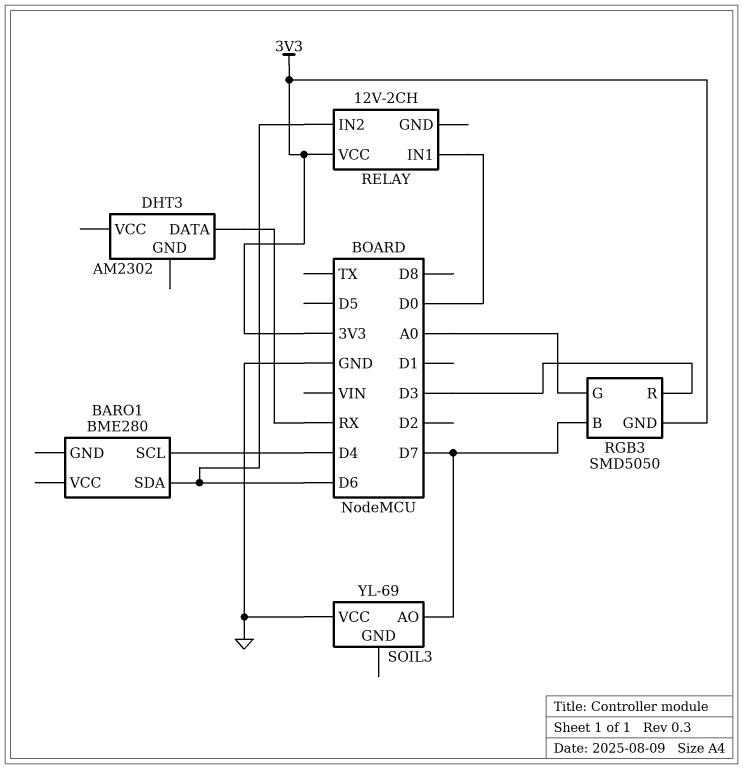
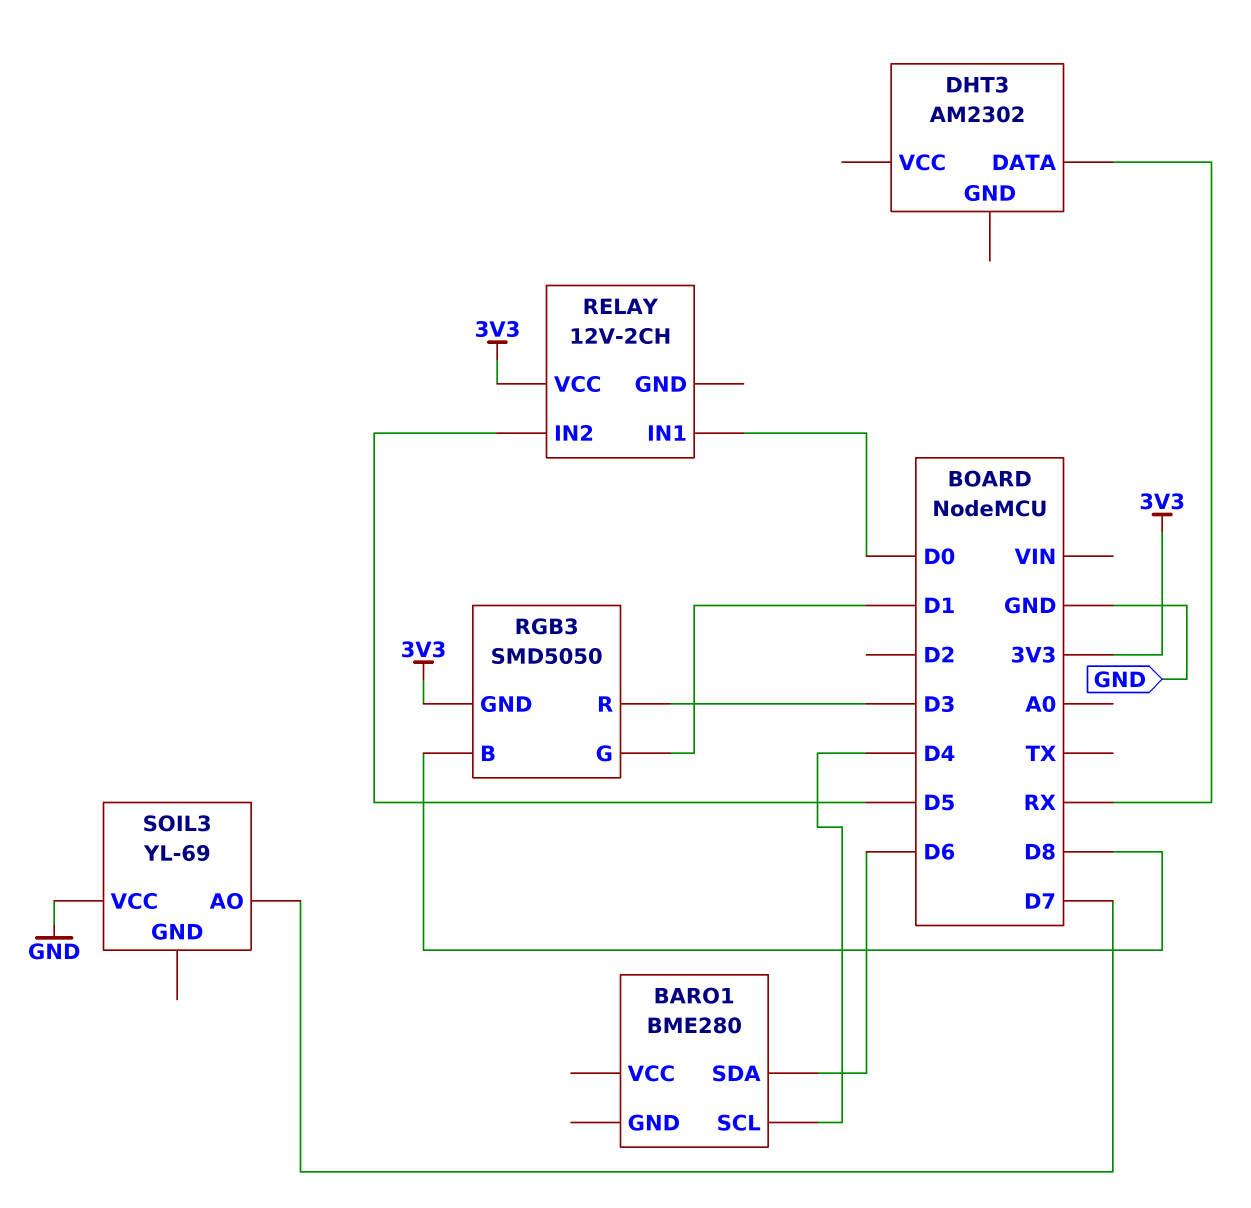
RELAY pin IN2: D6 -> D5
RGB3 pin B: D7 -> D8
RGB3 pin G: A0 -> D1

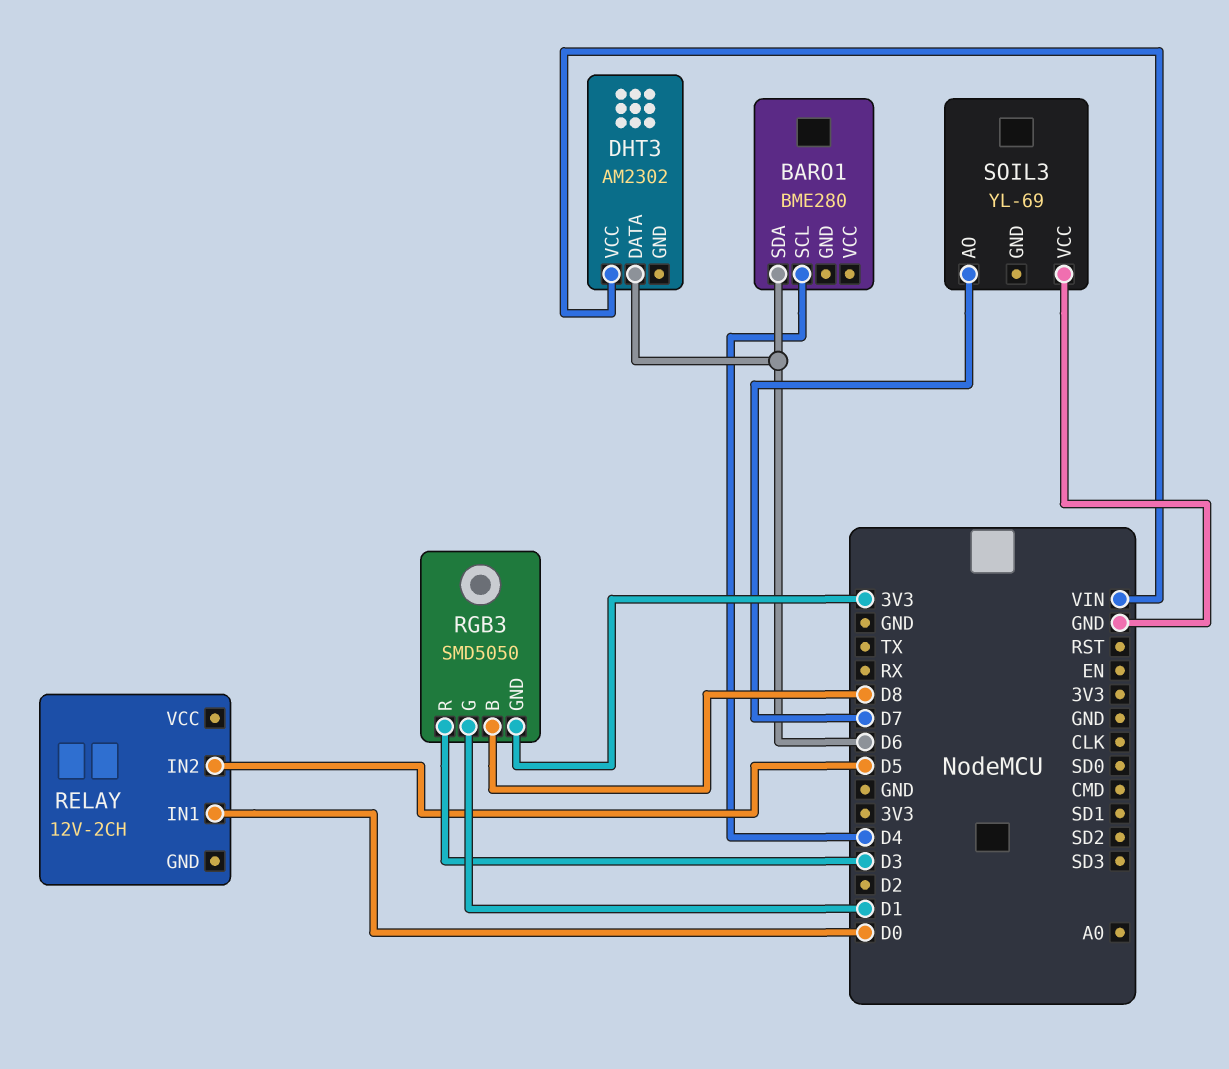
DHT3 pin DATA: RX -> D6
DHT3 pin VCC: none -> VIN
RELAY pin VCC: 3V3 -> none

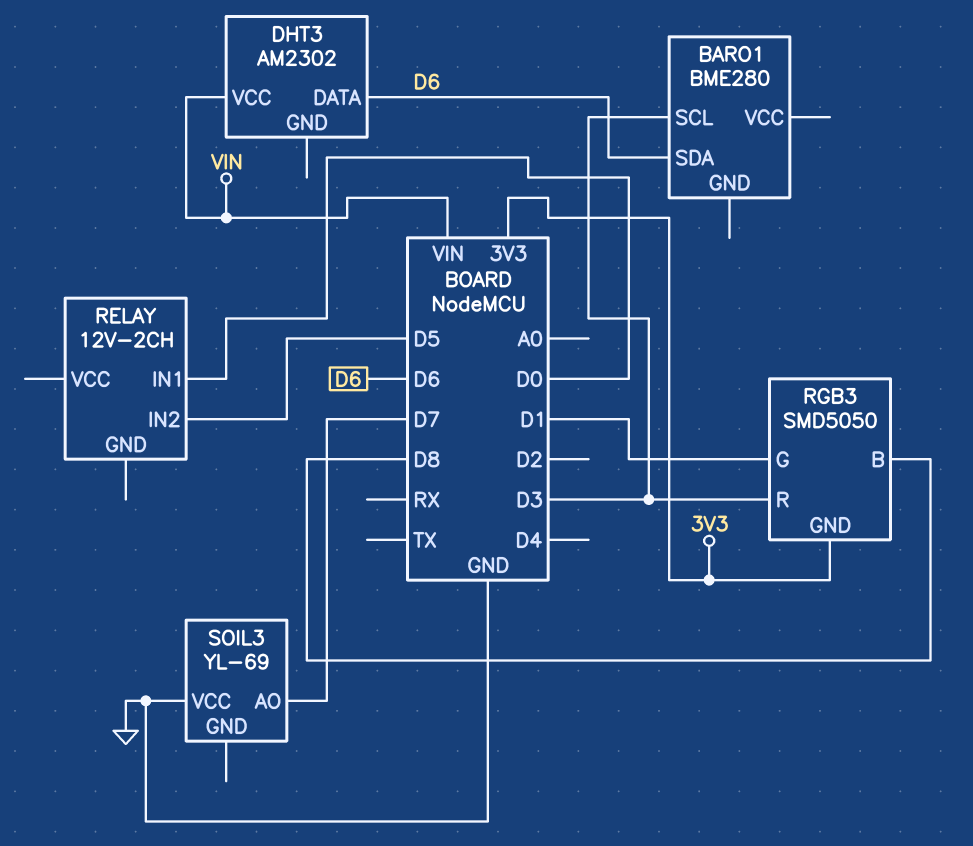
BARO1 pin SCL: D4 -> D3

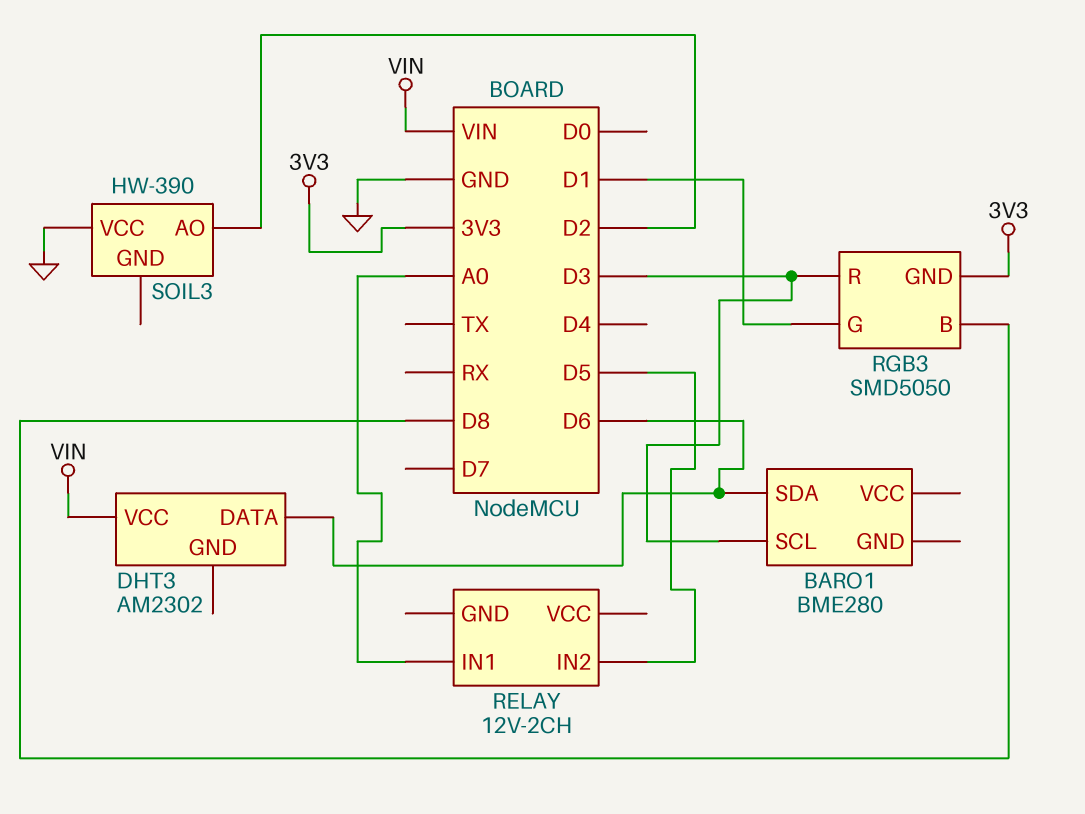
RELAY pin IN1: D0 -> A0
SOIL3: YL-69 -> HW-390
SOIL3 pin AO: D7 -> D2

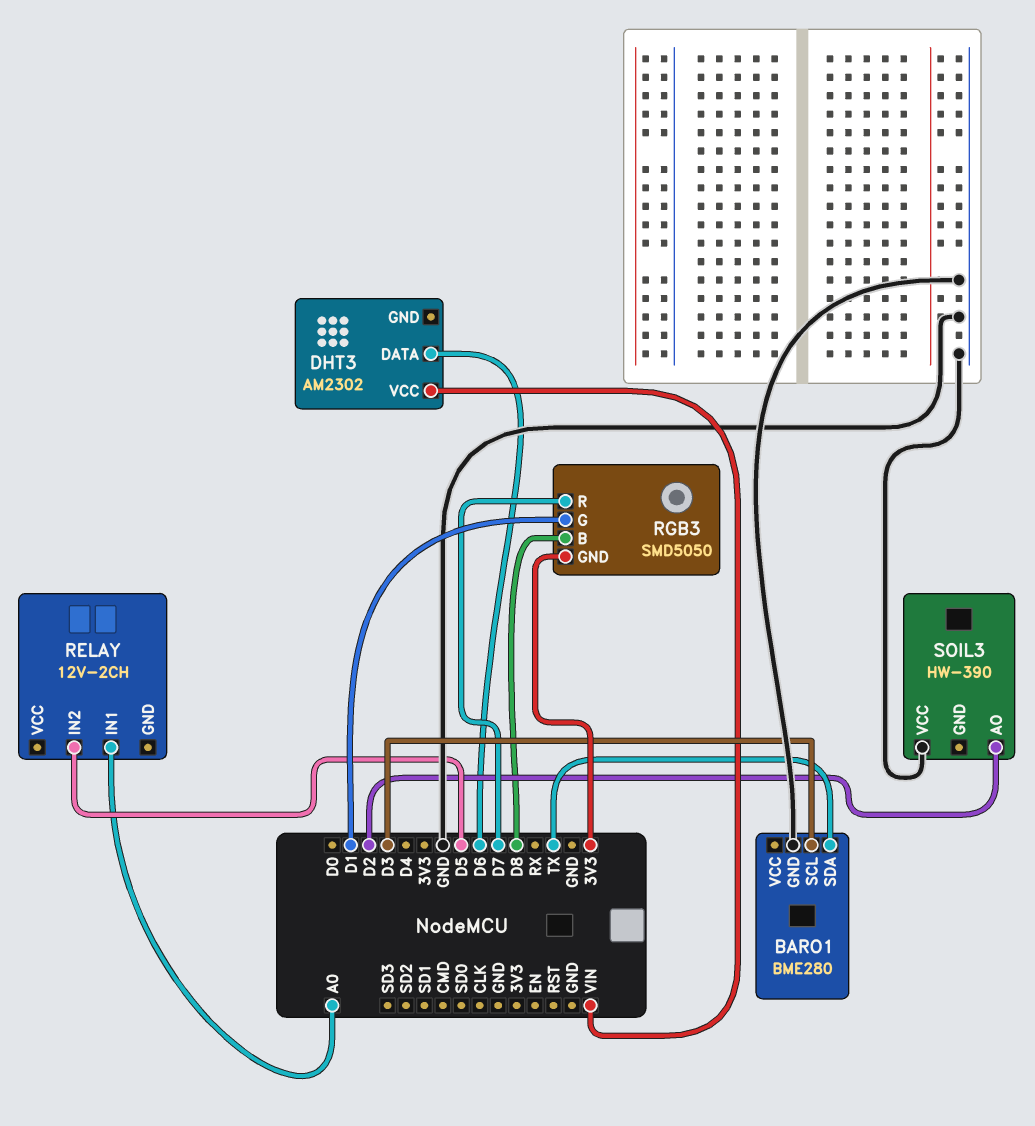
BARO1 pin GND: none -> GND
BARO1 pin SDA: D6 -> TX
RGB3 pin R: D3 -> D7

